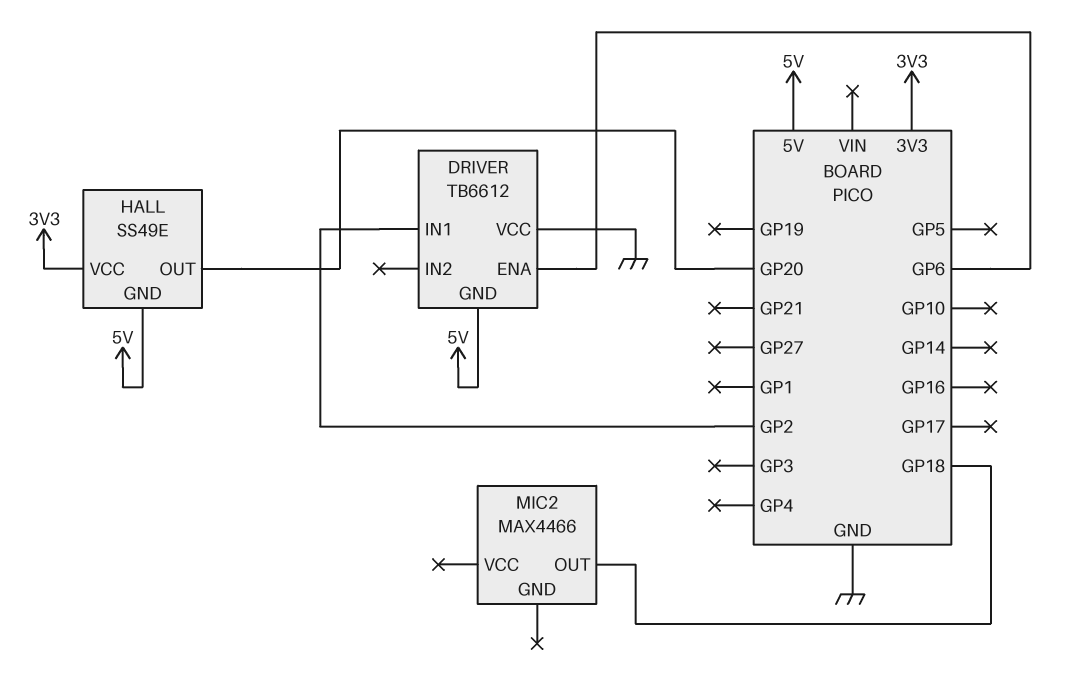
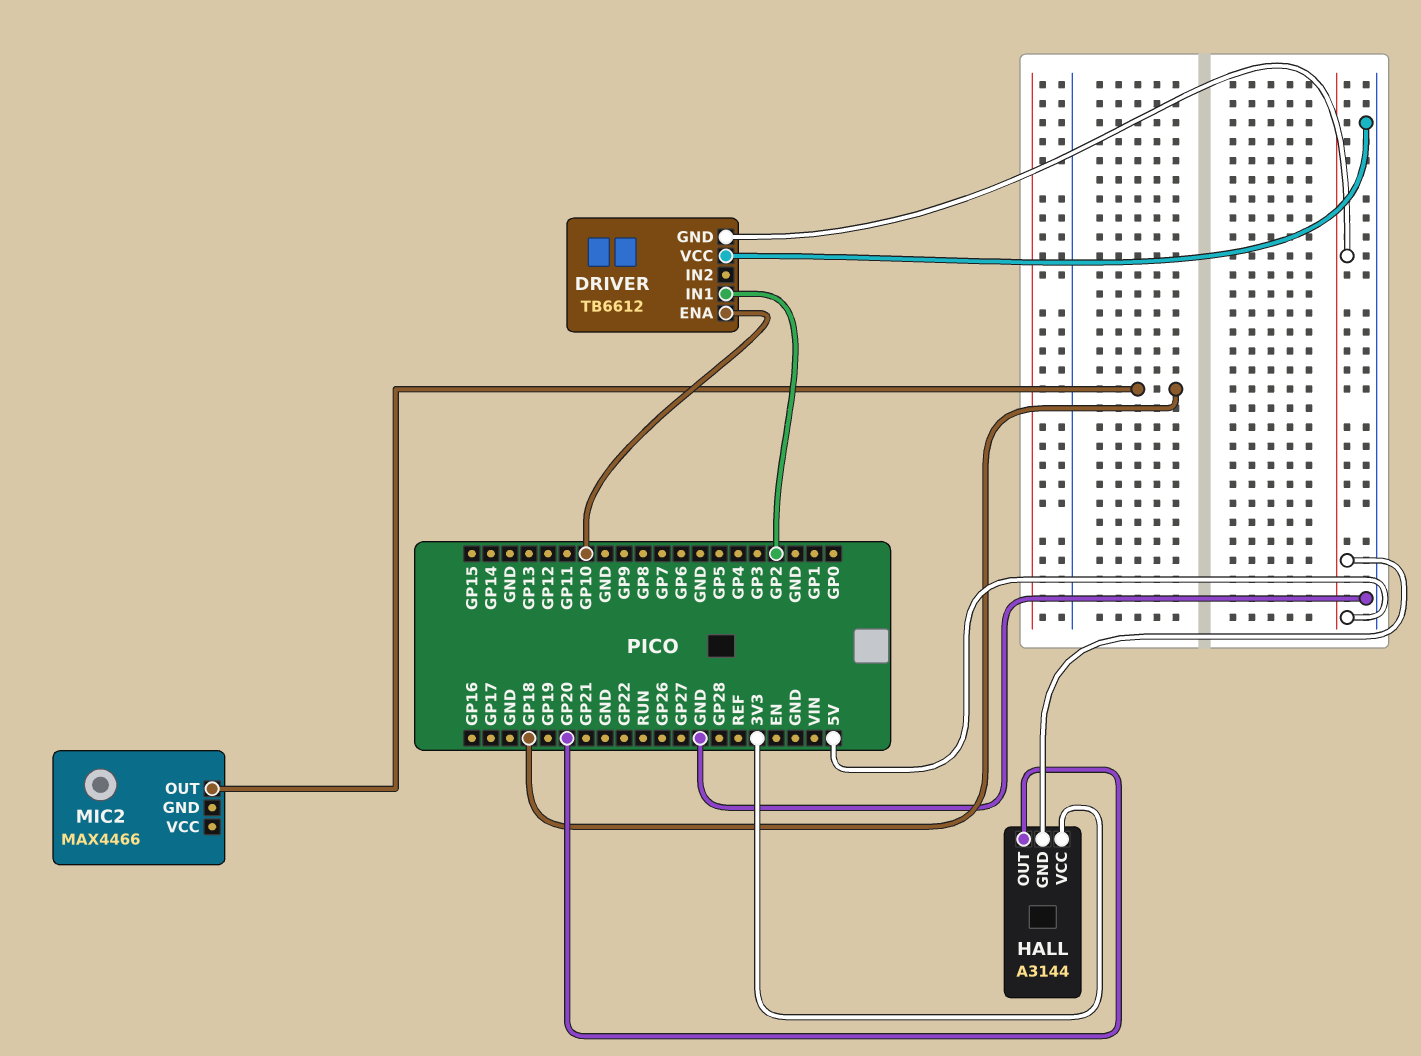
DRIVER pin ENA: GP6 -> GP10
HALL: SS49E -> A3144

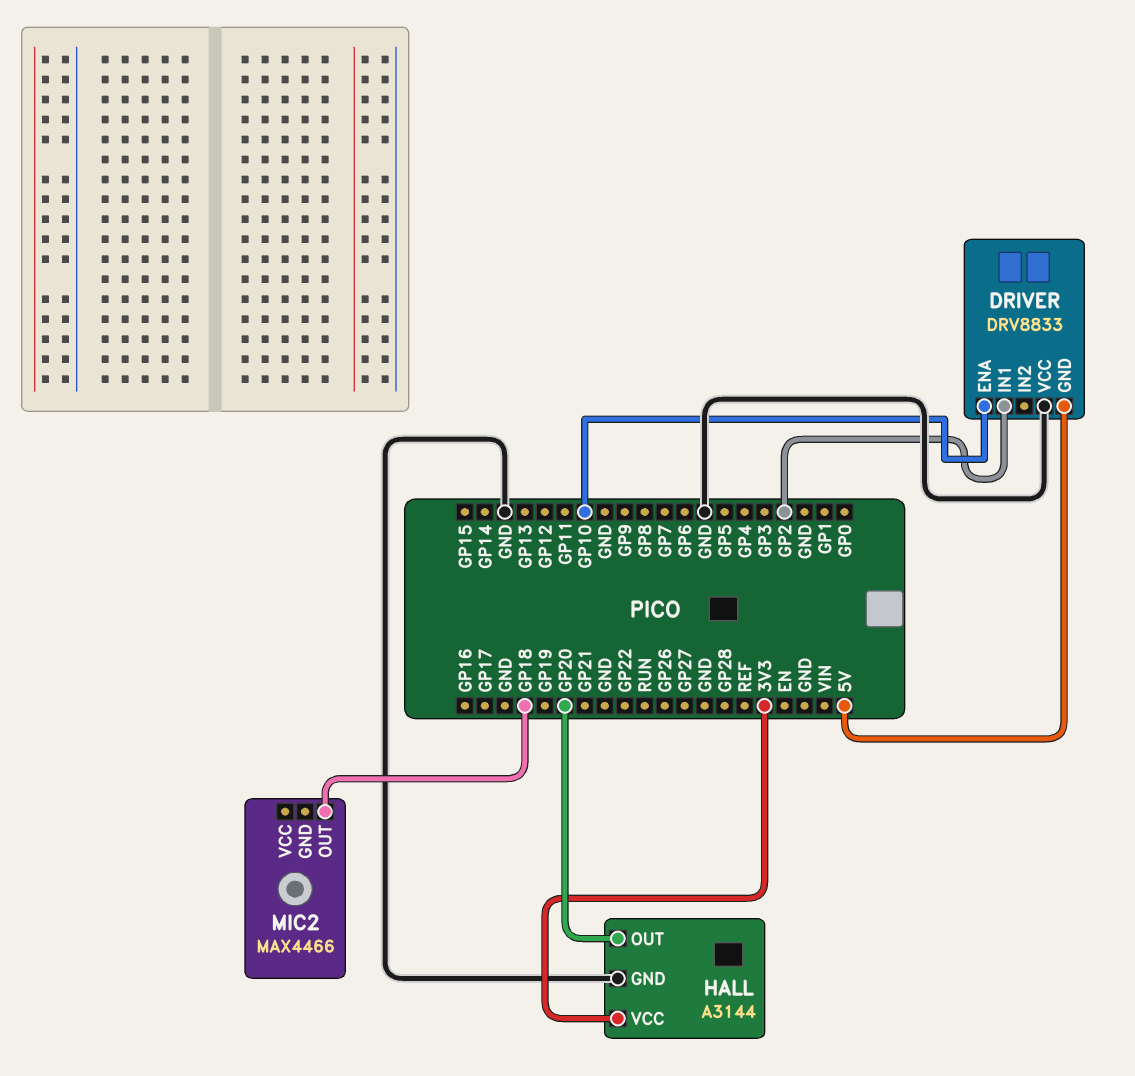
DRIVER: TB6612 -> DRV8833
HALL pin GND: 5V -> GND

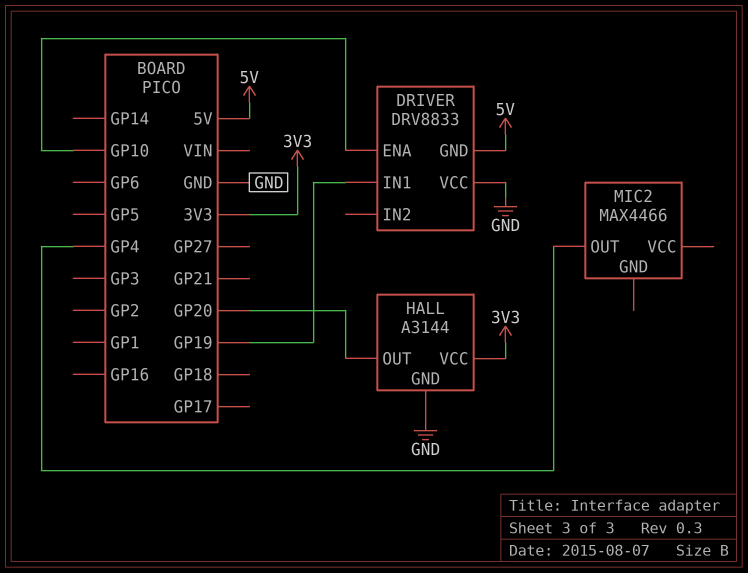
DRIVER pin IN1: GP2 -> GP19
MIC2 pin OUT: GP18 -> GP4

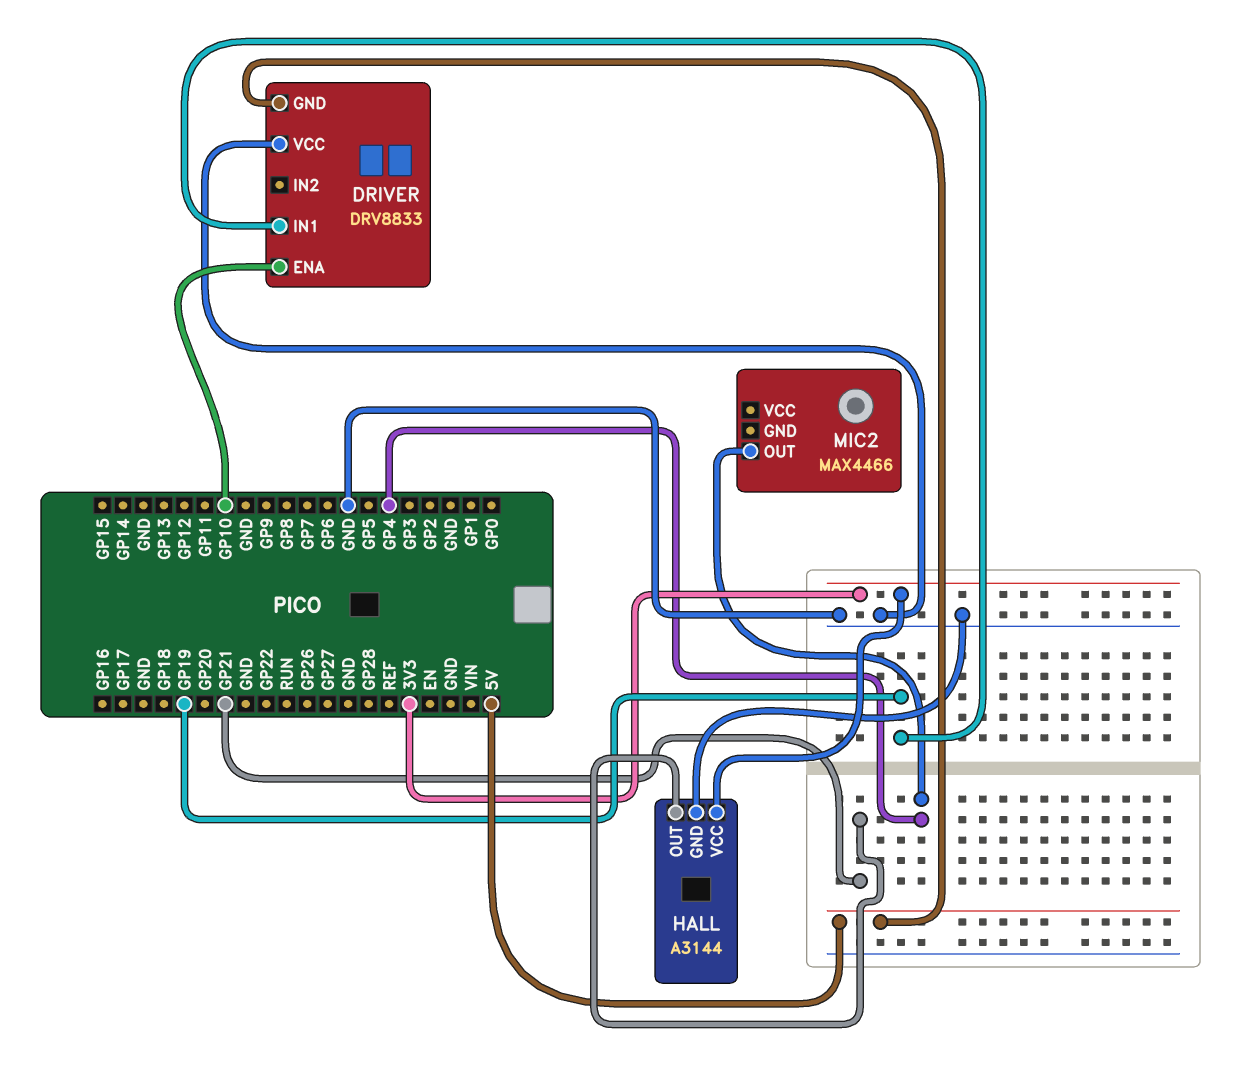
HALL pin OUT: GP20 -> GP21

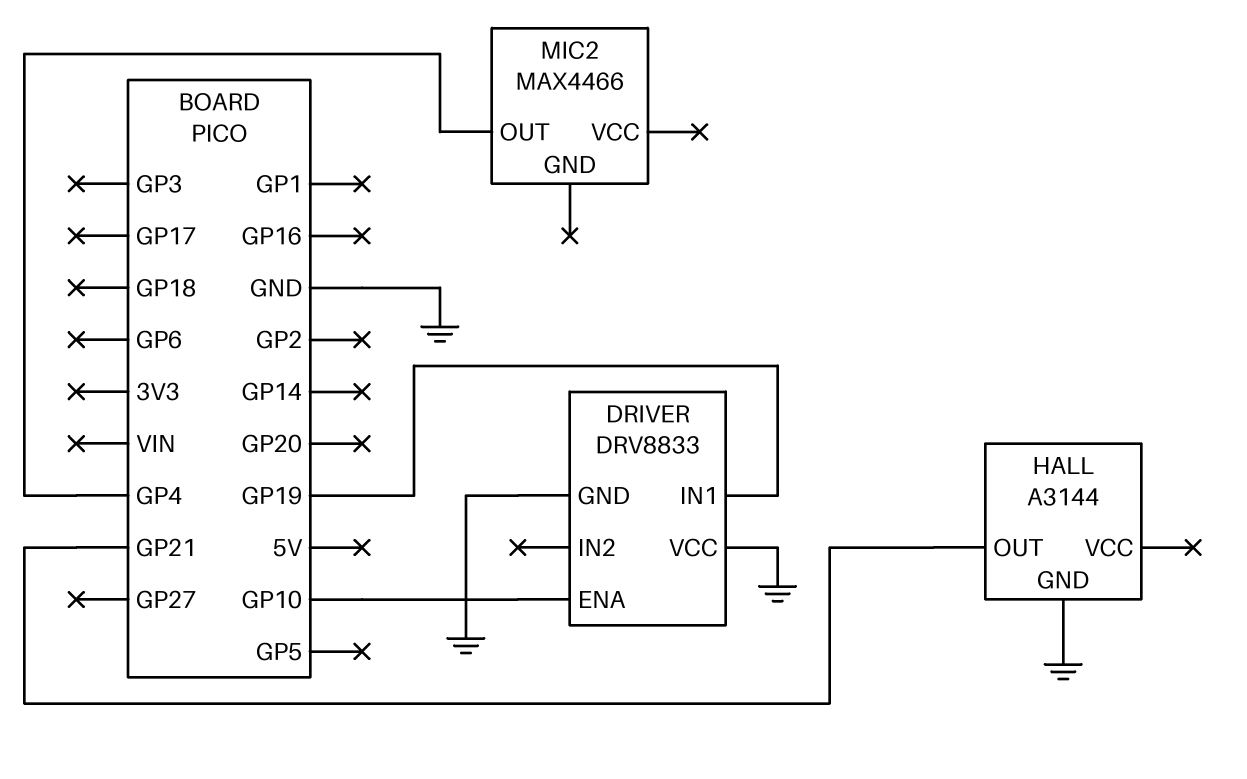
DRIVER pin GND: 5V -> GND
HALL pin VCC: 3V3 -> none

